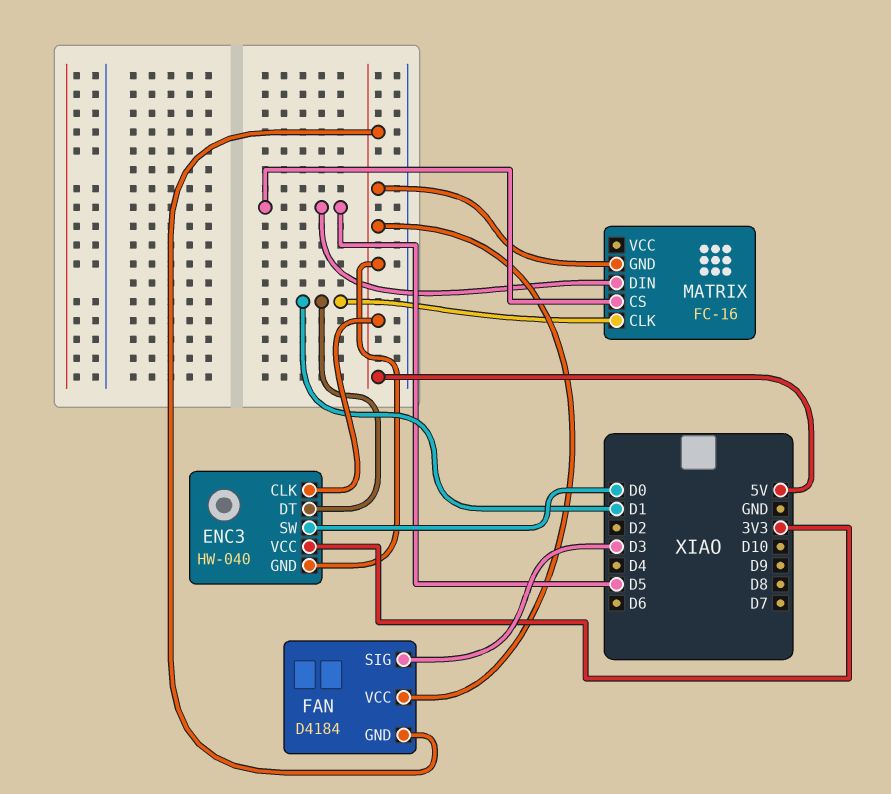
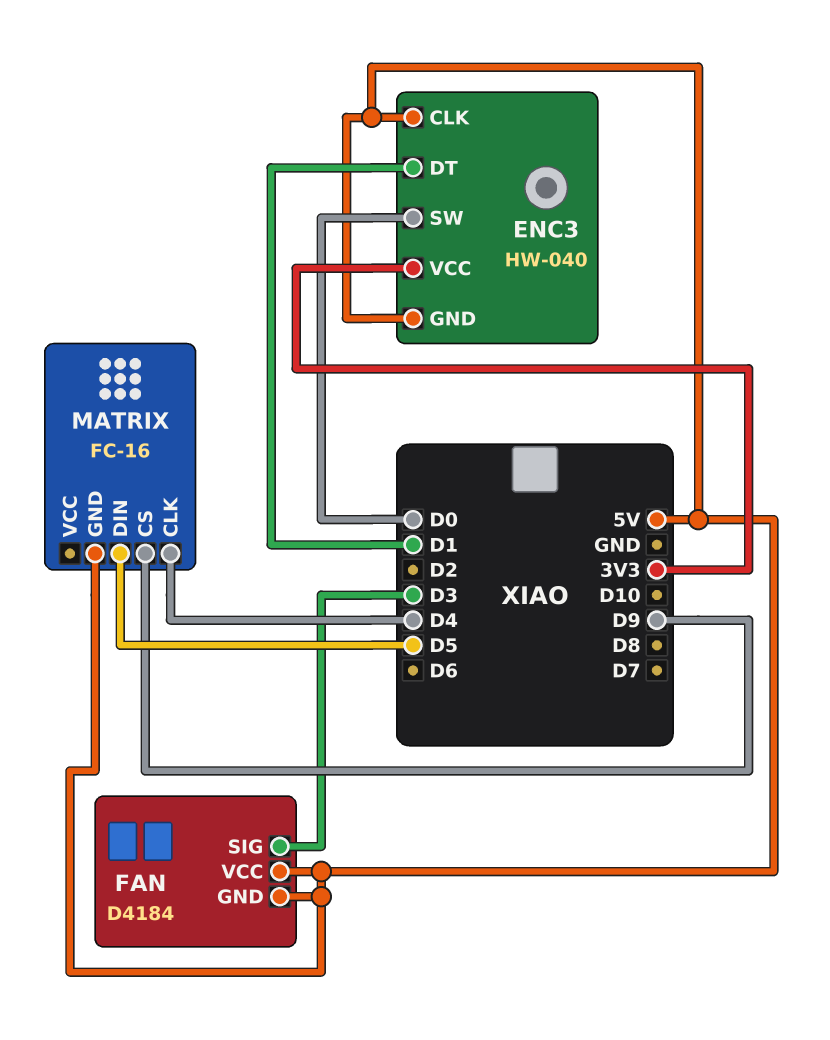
MATRIX pin CLK: D1 -> D4
MATRIX pin CS: D5 -> D9

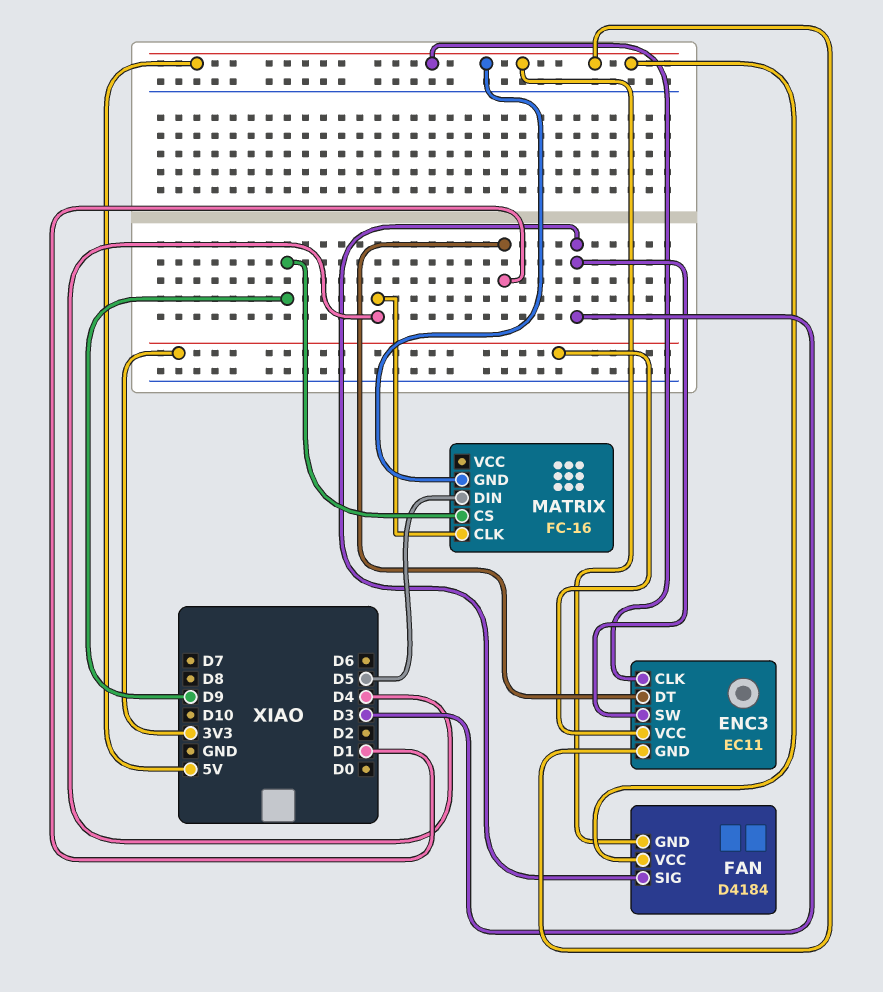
ENC3: HW-040 -> EC11
ENC3 pin SW: D0 -> D3

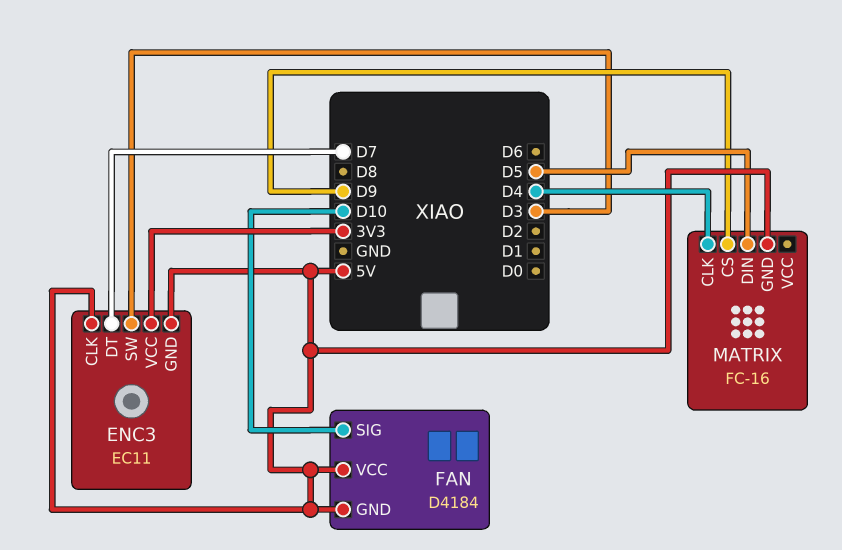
ENC3 pin DT: D1 -> D7
FAN pin SIG: D3 -> D10

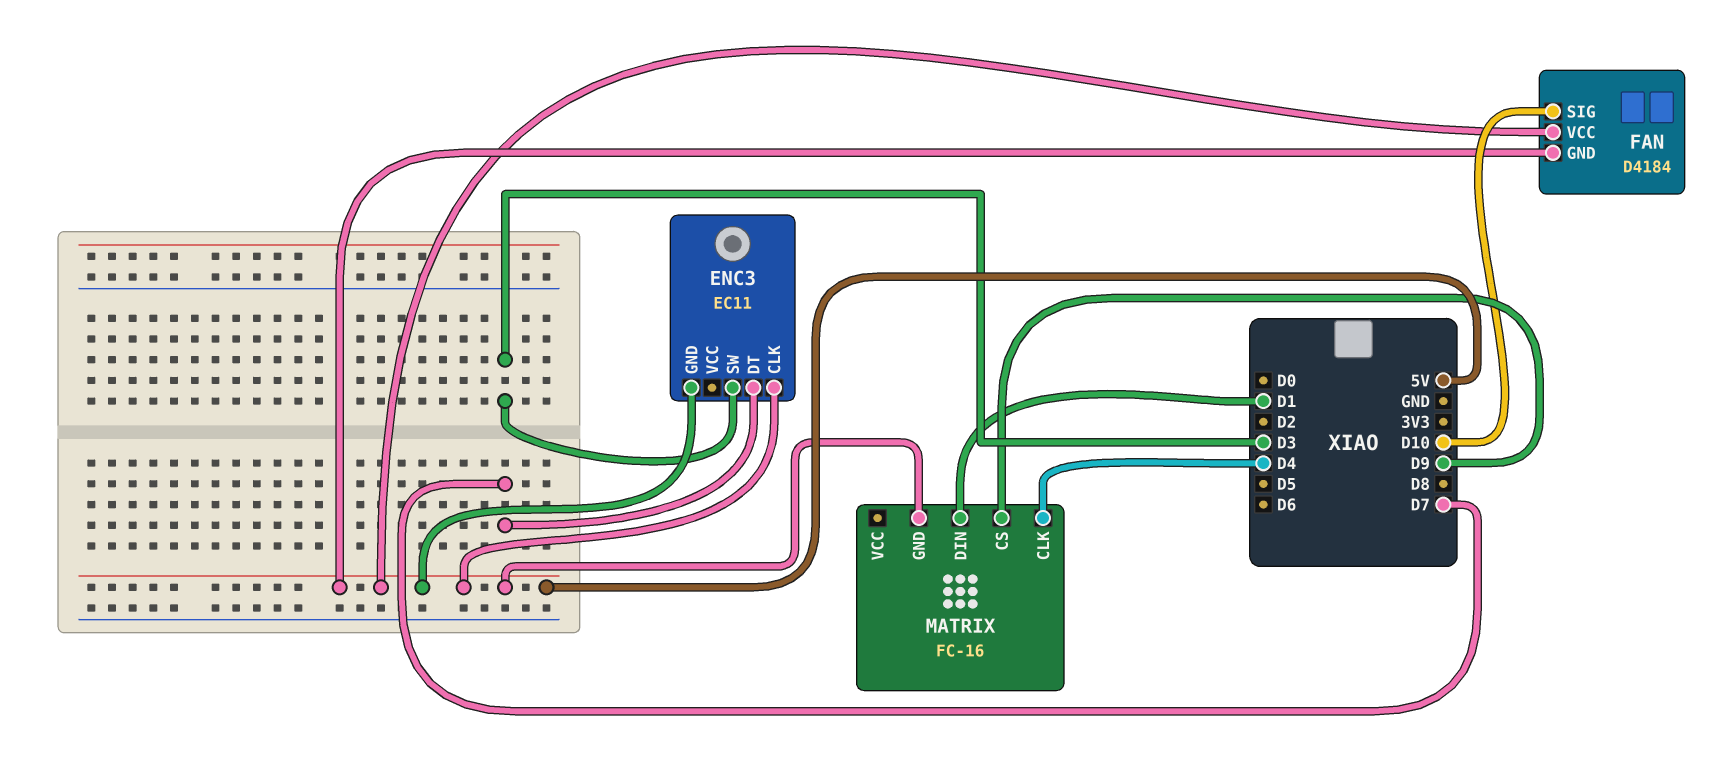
ENC3 pin VCC: 3V3 -> none
MATRIX pin DIN: D5 -> D1

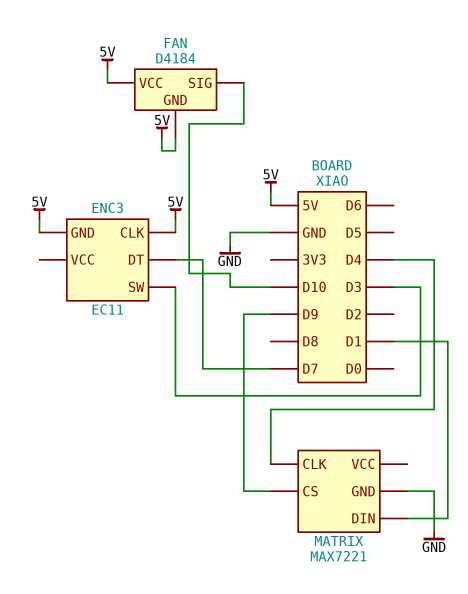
MATRIX: FC-16 -> MAX7221
MATRIX pin GND: 5V -> GND

